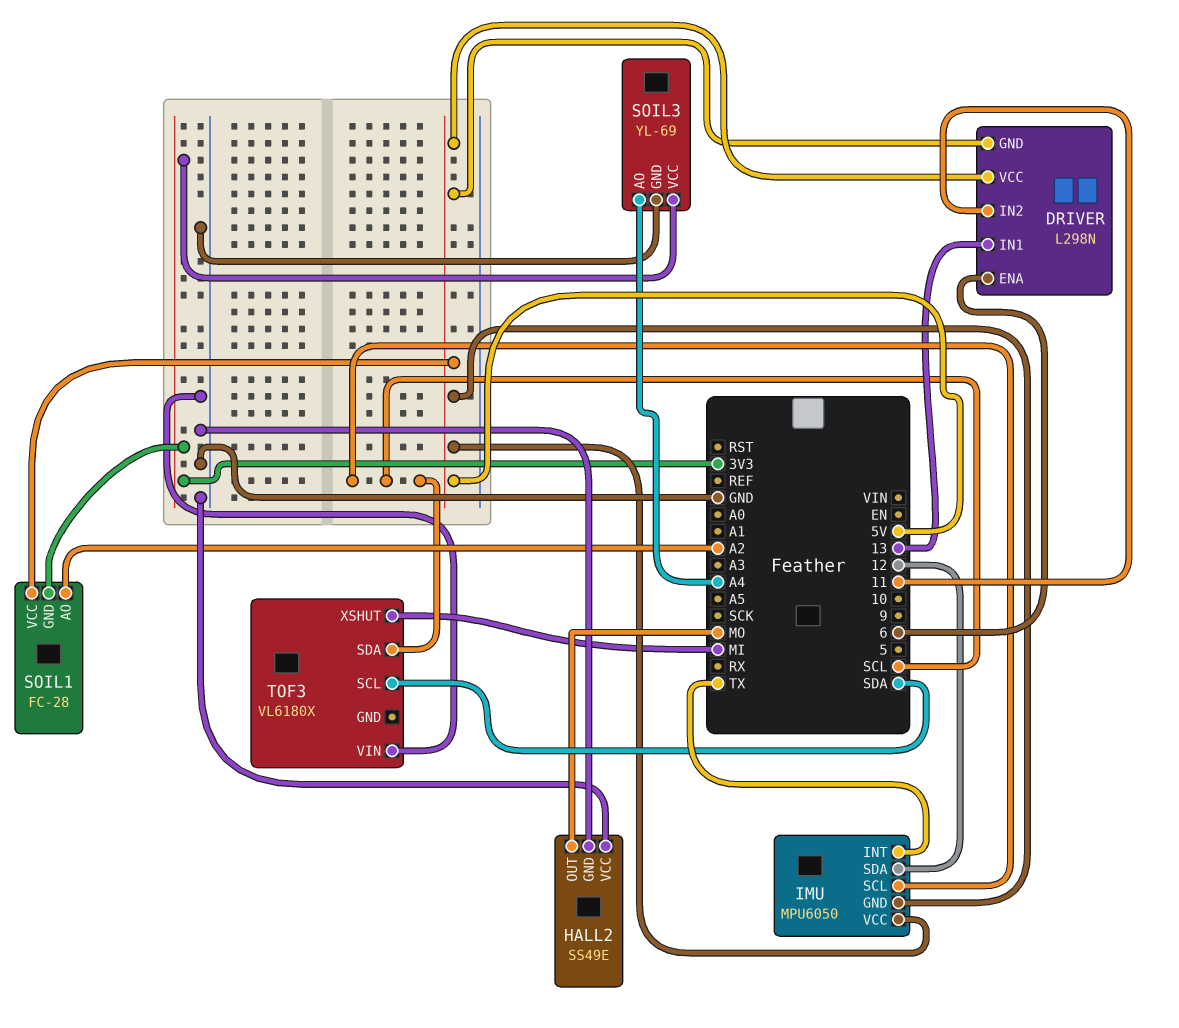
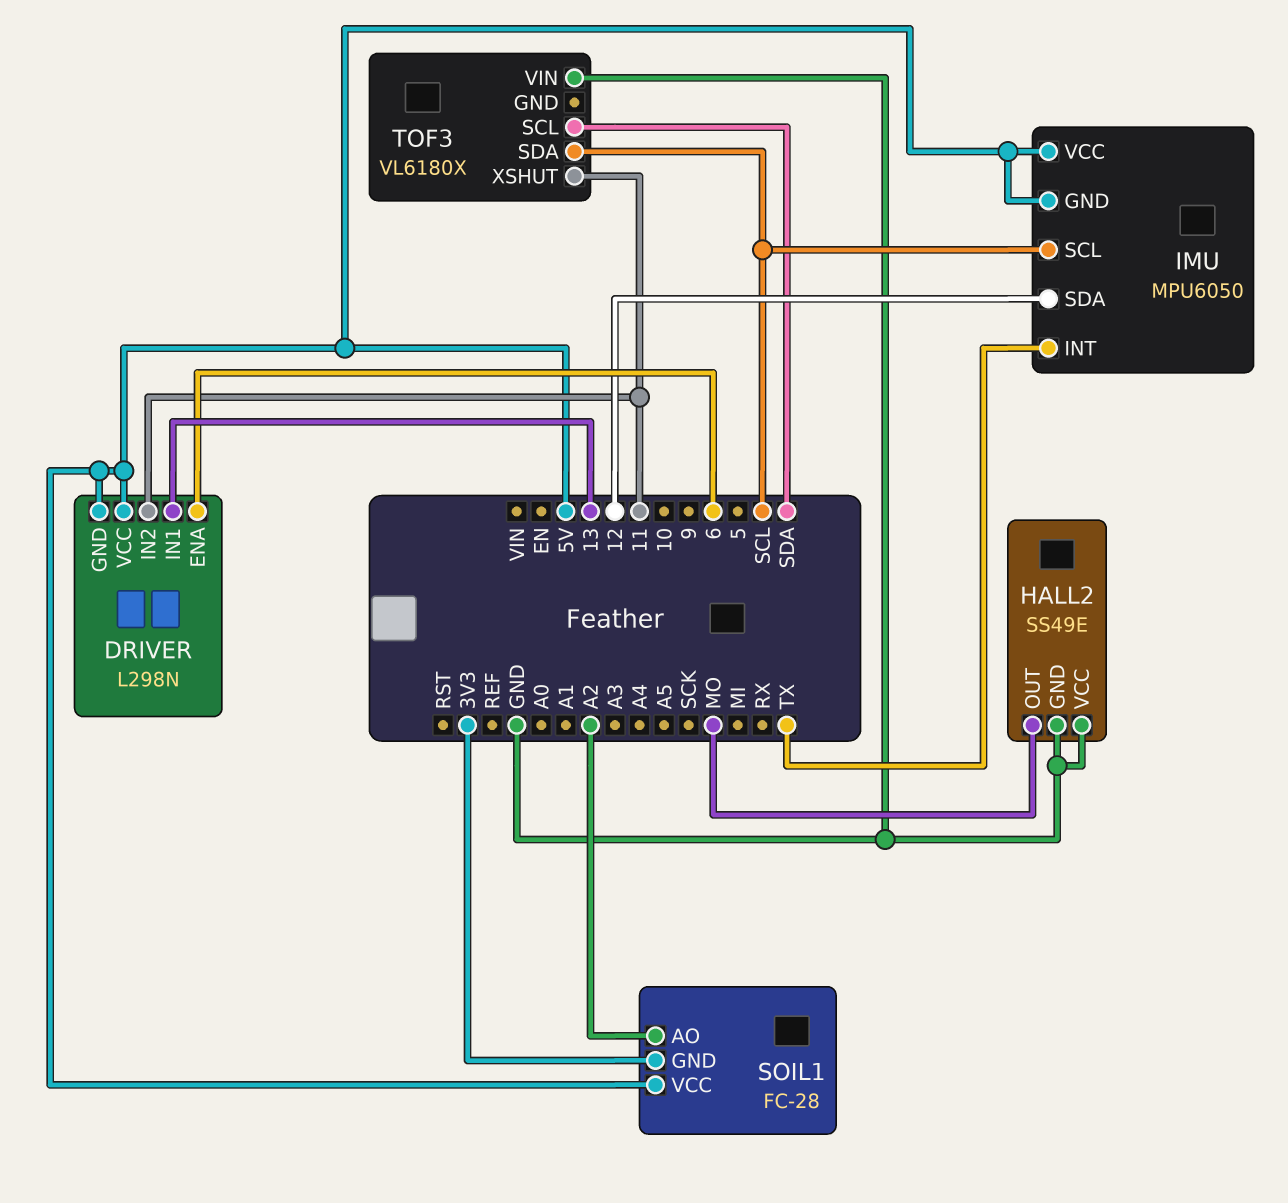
SOIL3: YL-69 -> none
SOIL3 pin AO: A4 -> none
SOIL3 pin GND: GND -> none
SOIL3 pin VCC: 3V3 -> none
TOF3 pin XSHUT: MI -> 11

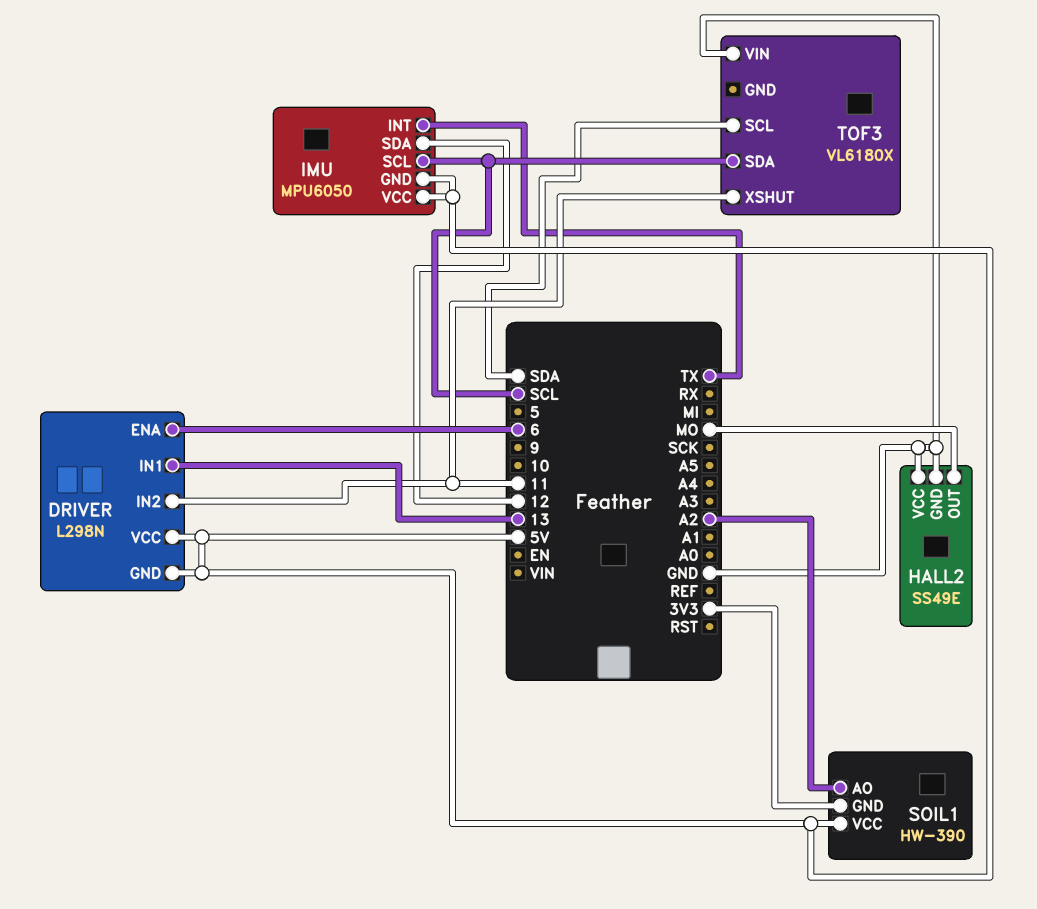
SOIL1: FC-28 -> HW-390

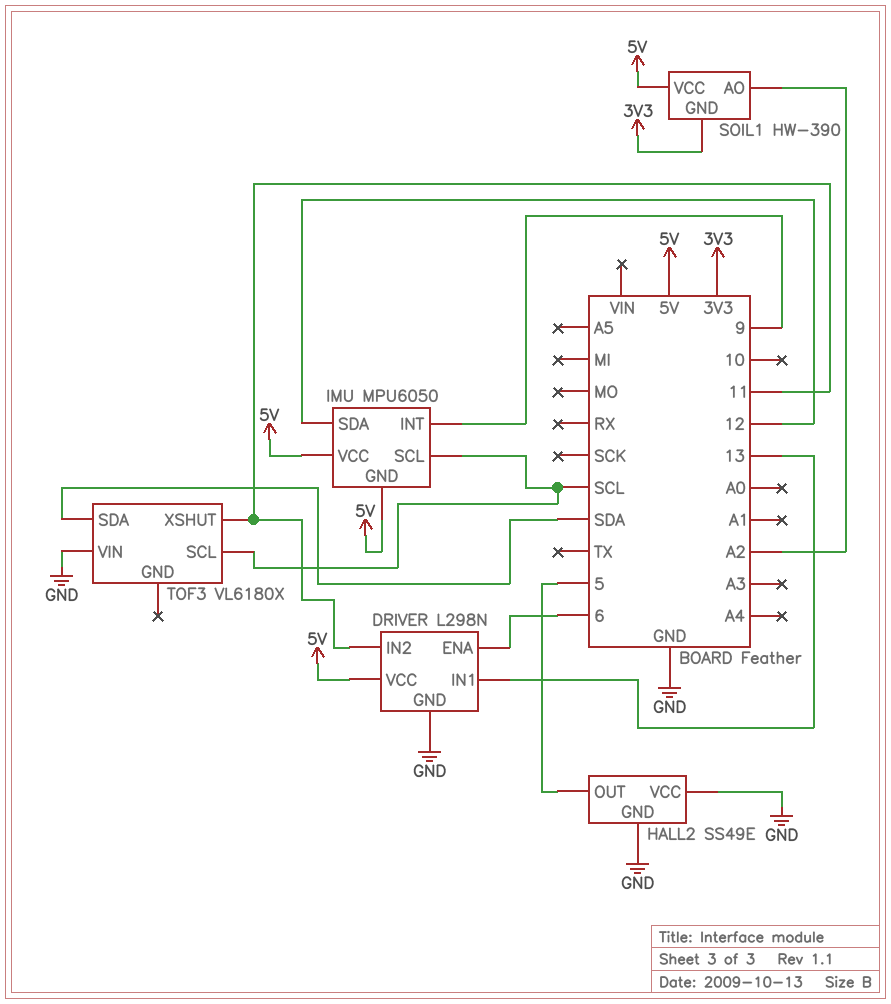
DRIVER pin GND: 5V -> GND
HALL2 pin OUT: MO -> 5
IMU pin INT: TX -> 9
TOF3 pin SCL: SDA -> SCL
TOF3 pin SDA: SCL -> SDA

